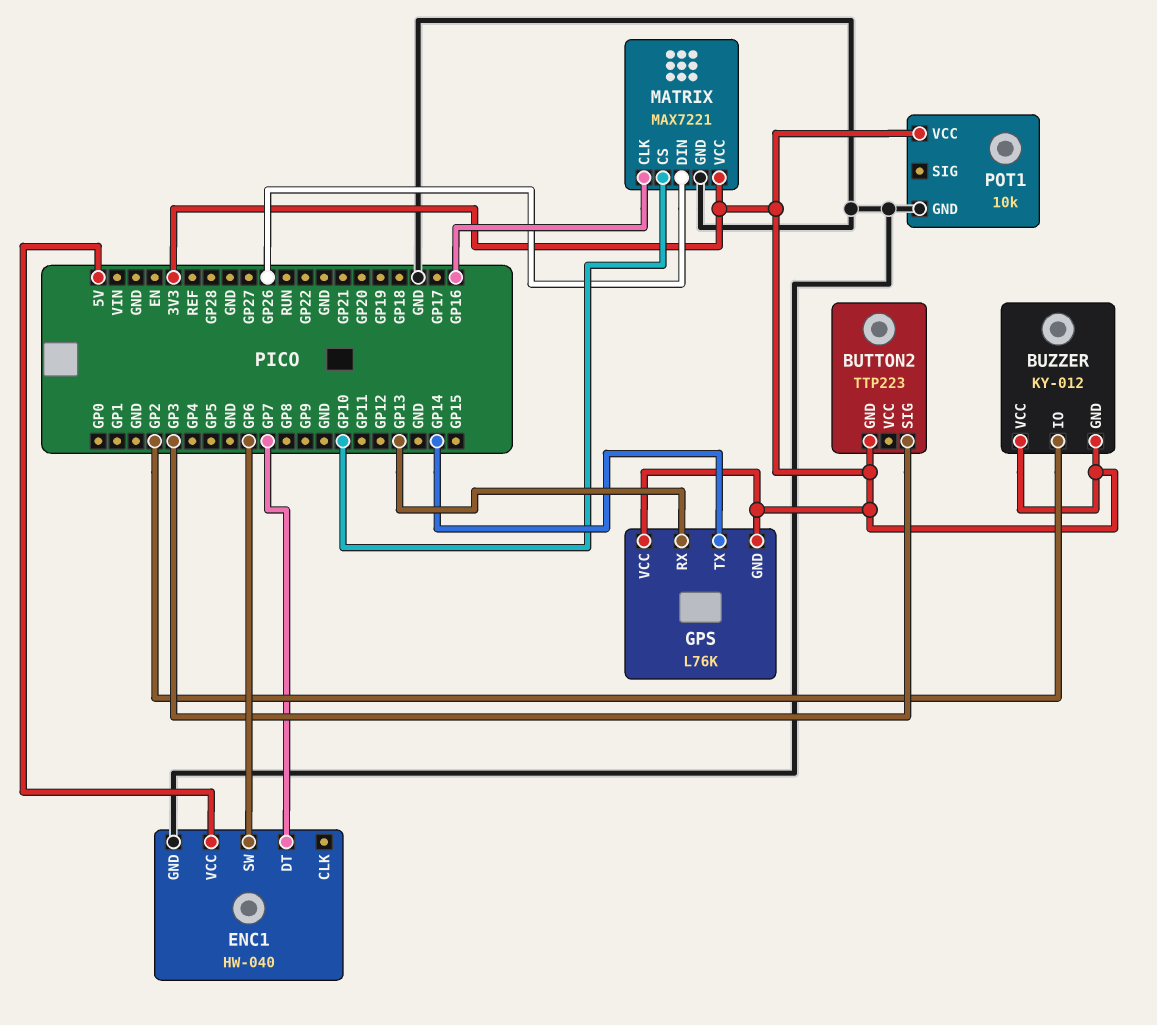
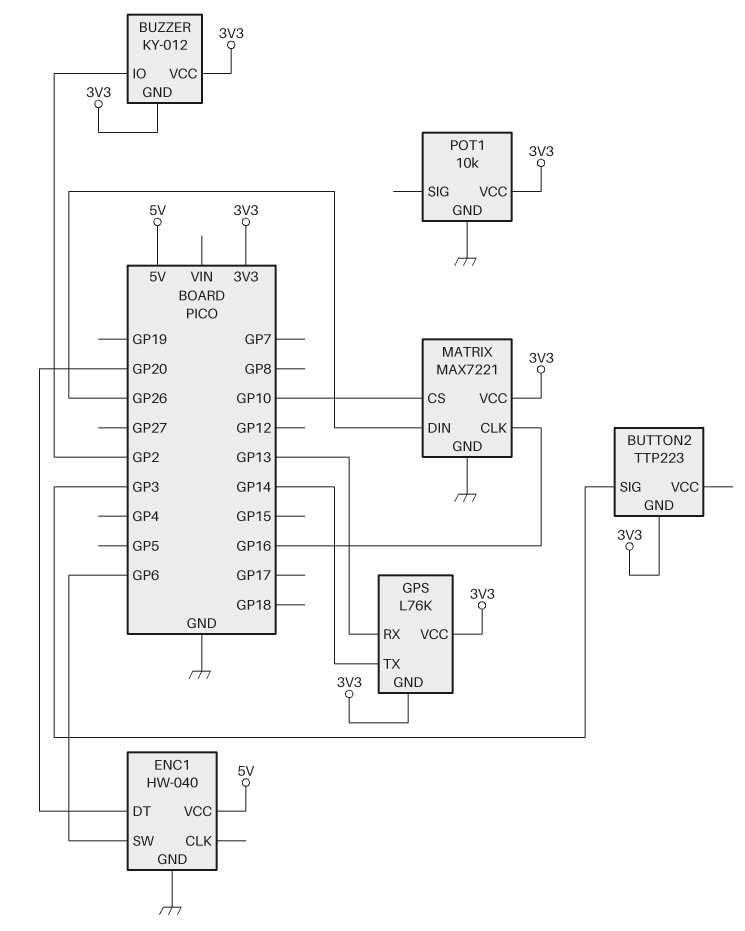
ENC1 pin DT: GP7 -> GP20

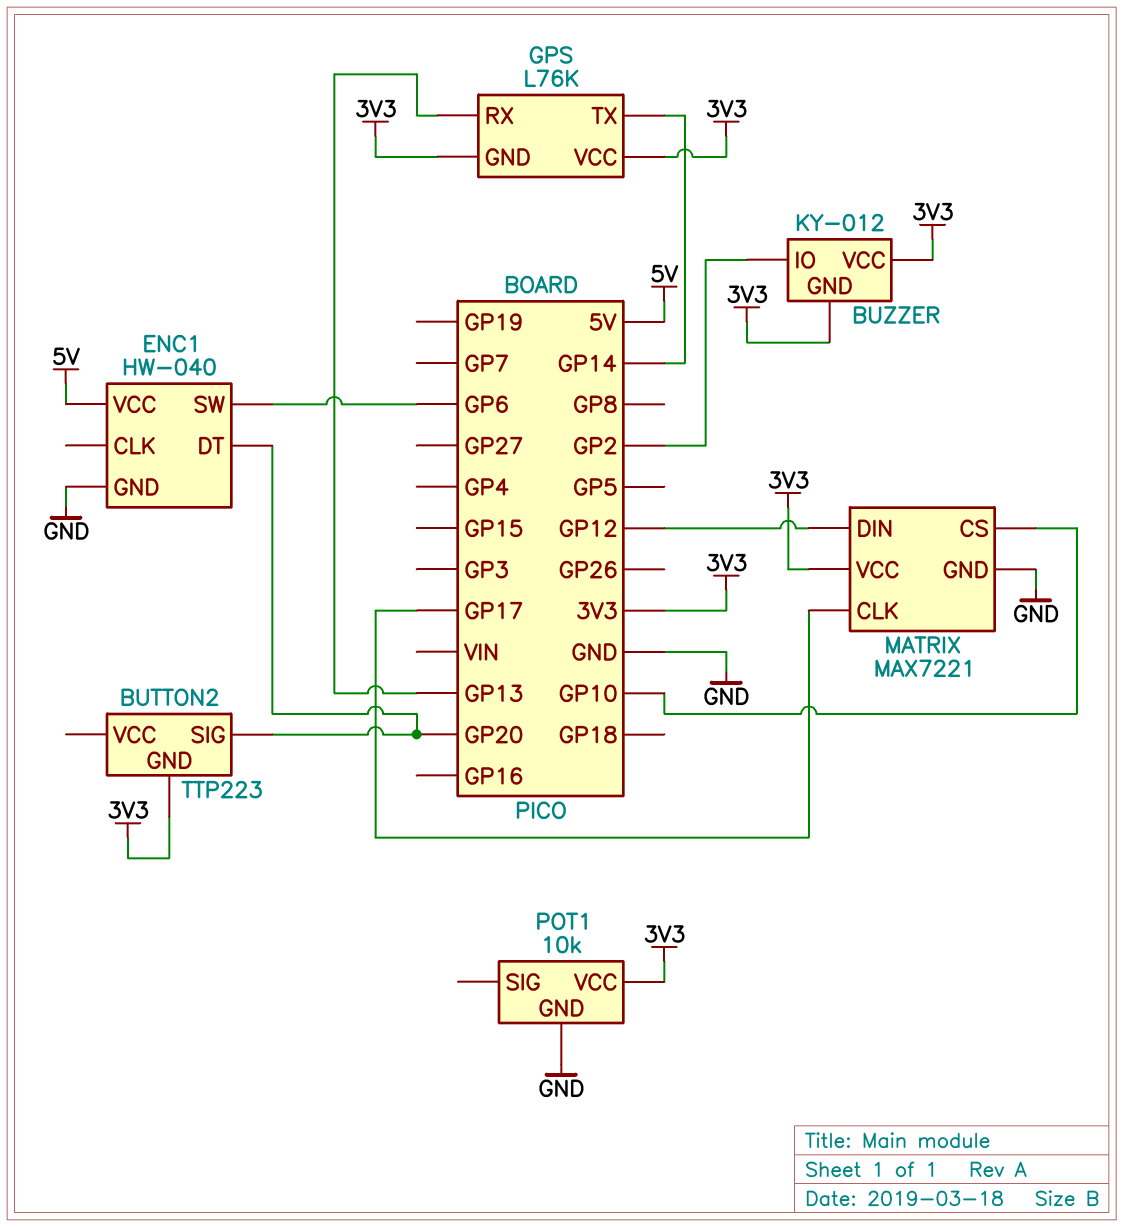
BUTTON2 pin SIG: GP3 -> GP20
MATRIX pin CLK: GP16 -> GP17
MATRIX pin DIN: GP26 -> GP12

